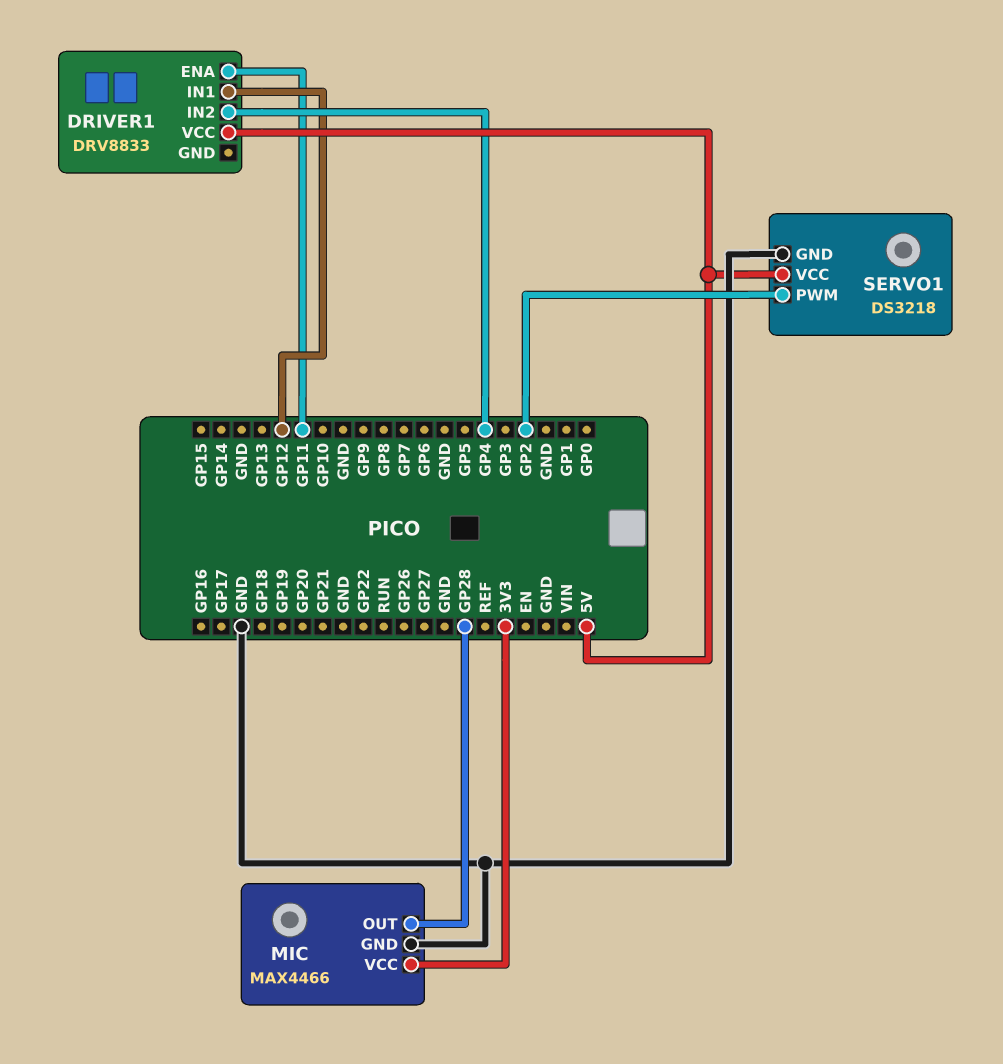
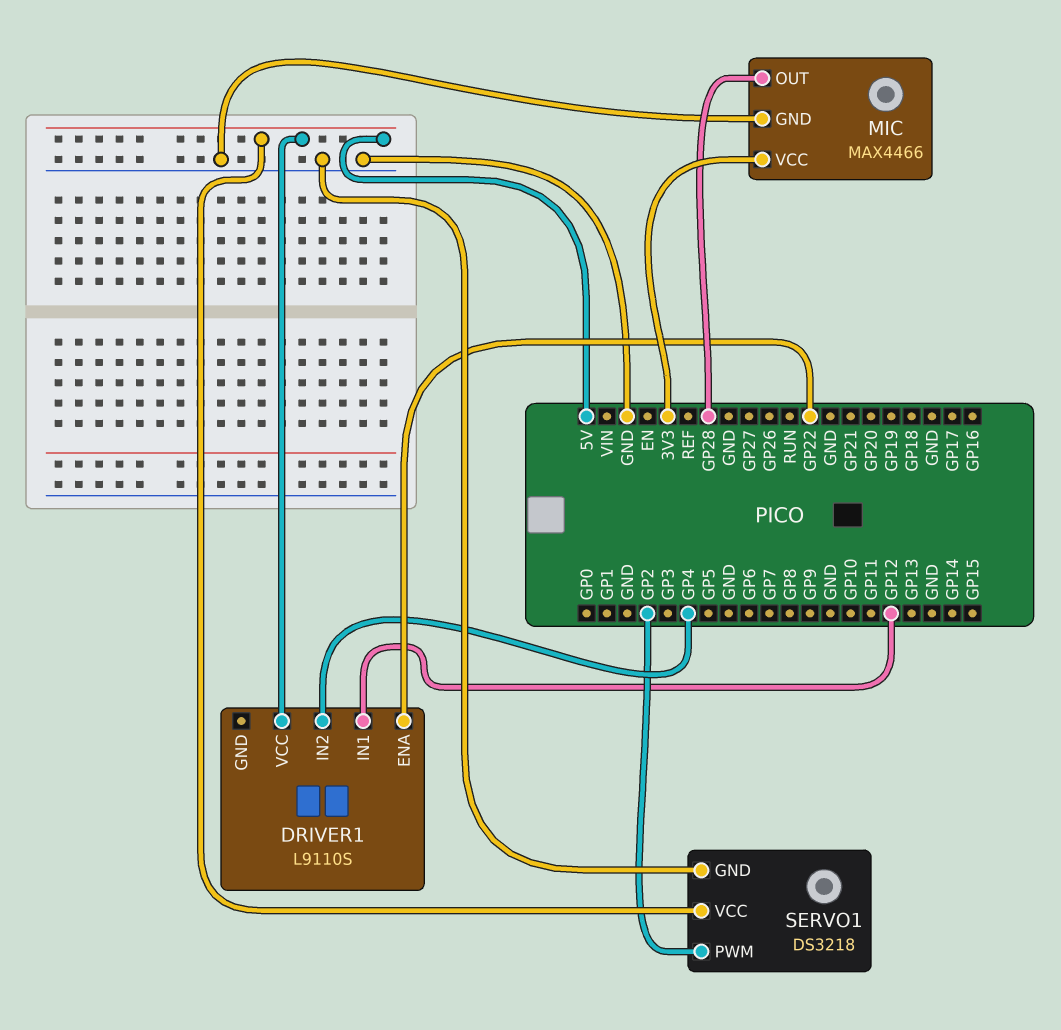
DRIVER1: DRV8833 -> L9110S
DRIVER1 pin ENA: GP11 -> GP22

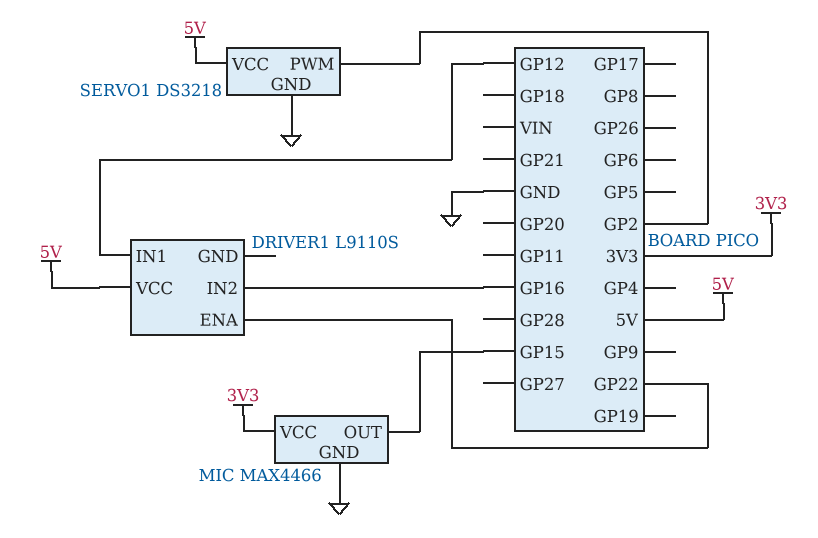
DRIVER1 pin IN2: GP4 -> GP16
MIC pin OUT: GP28 -> GP15

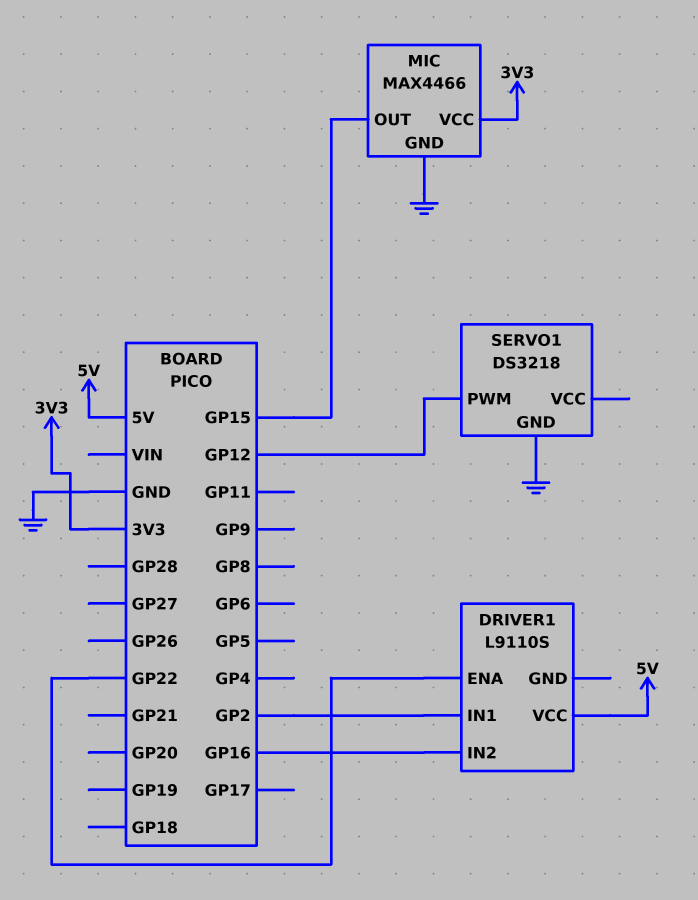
DRIVER1 pin IN1: GP12 -> GP2
SERVO1 pin PWM: GP2 -> GP12
SERVO1 pin VCC: 5V -> none

